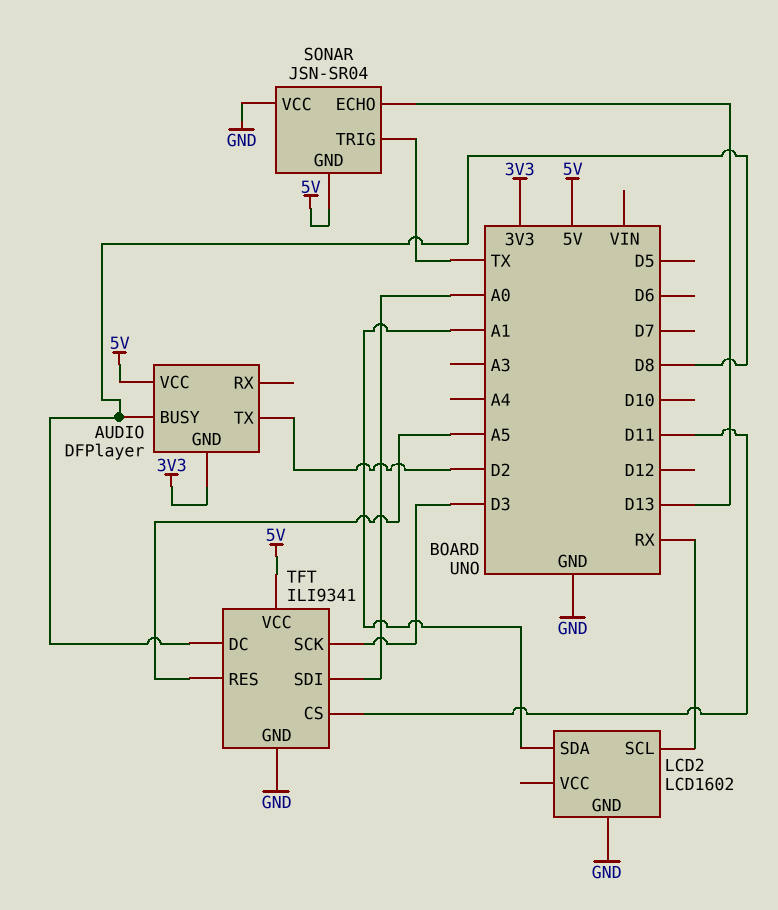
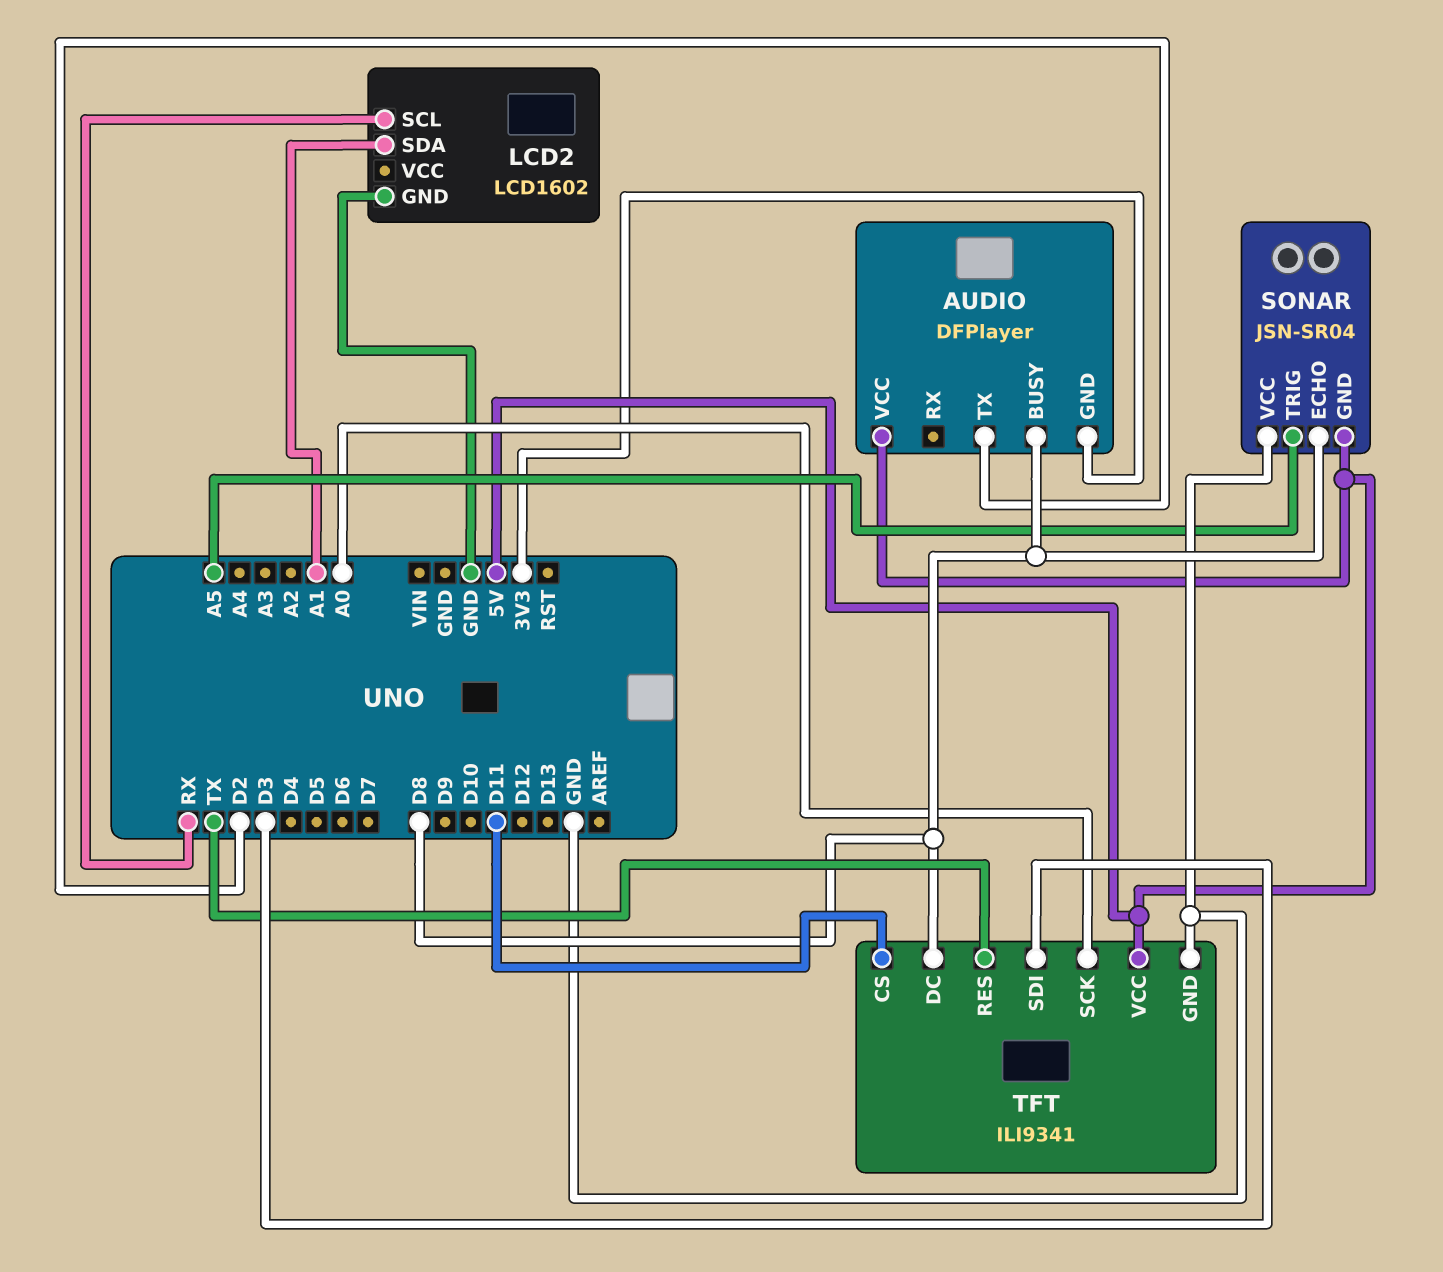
SONAR pin ECHO: D13 -> D8
SONAR pin TRIG: TX -> A5
TFT pin RES: A5 -> TX
TFT pin SCK: D3 -> A0
TFT pin SDI: A0 -> D3

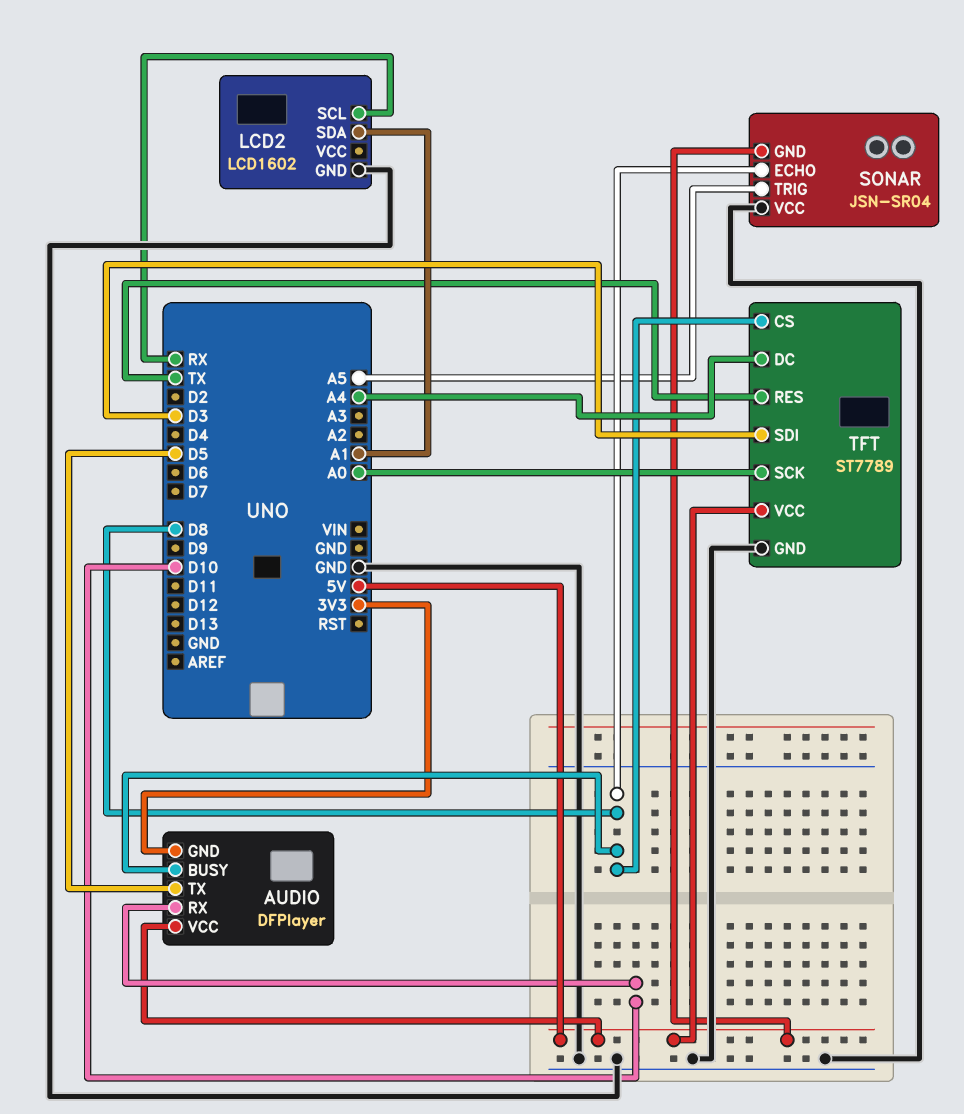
AUDIO pin RX: none -> D10
AUDIO pin TX: D2 -> D5
TFT: ILI9341 -> ST7789
TFT pin CS: D11 -> D8
TFT pin DC: D8 -> A4

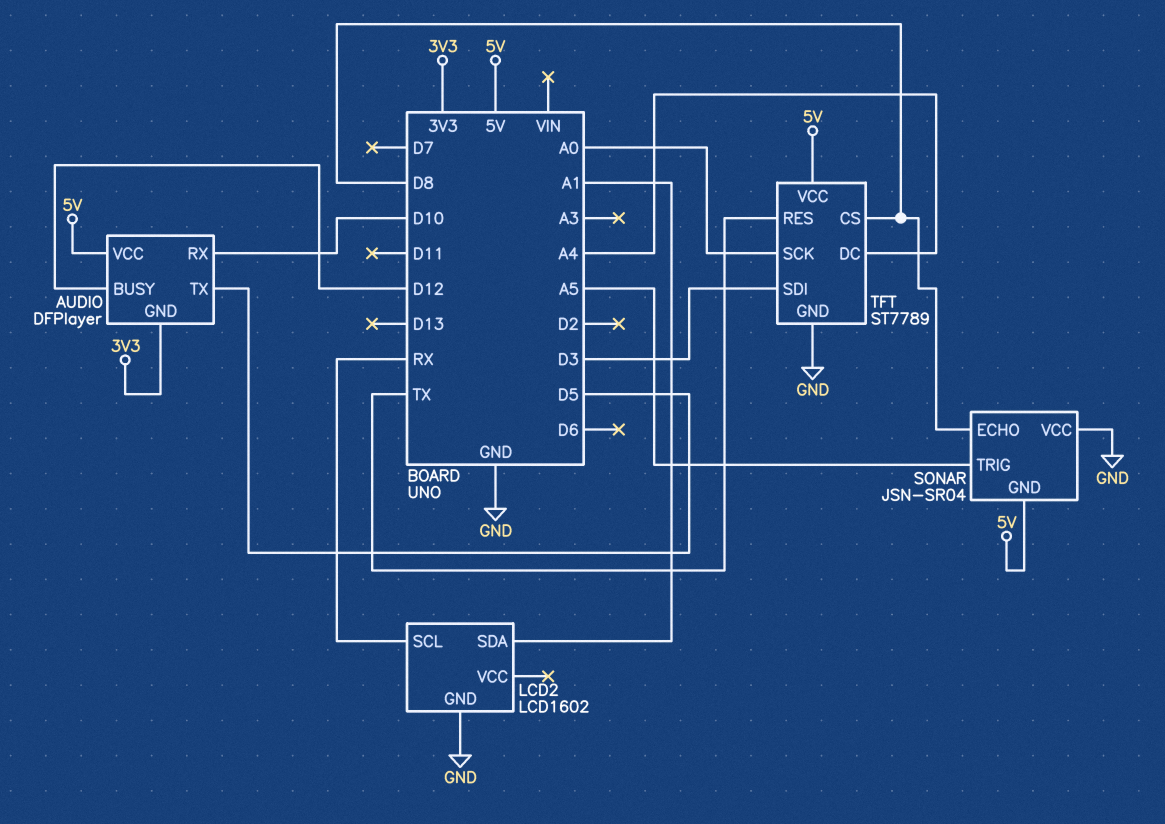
AUDIO pin BUSY: D8 -> D12

